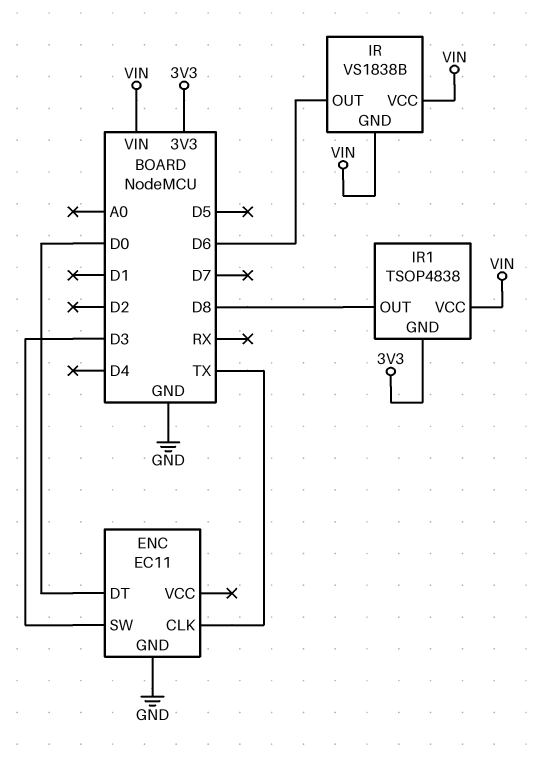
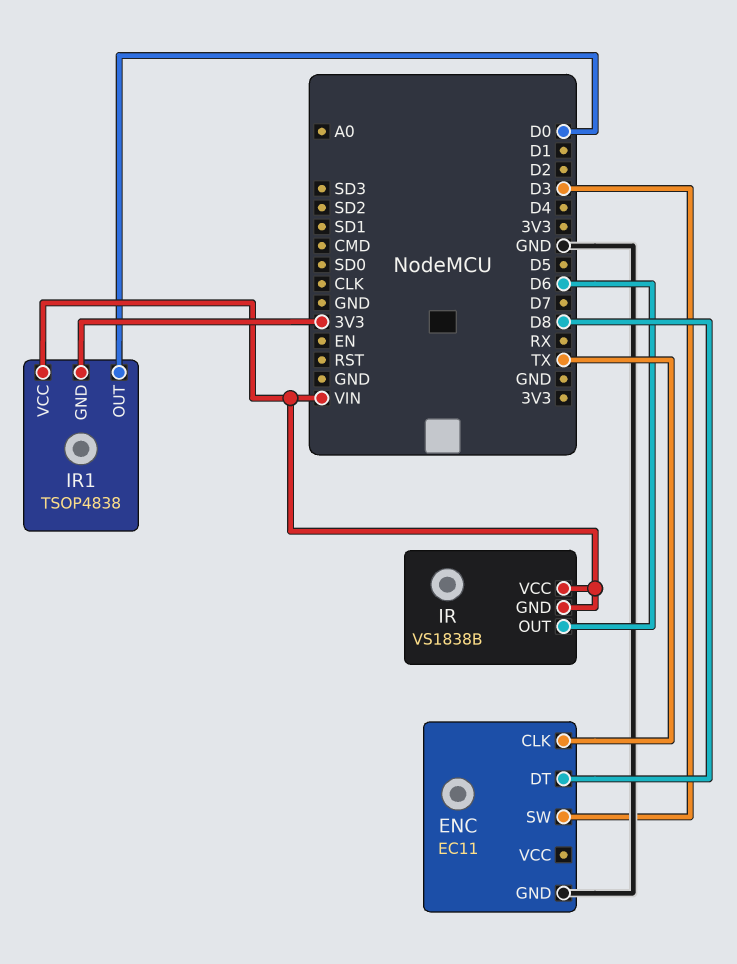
ENC pin DT: D0 -> D8
IR1 pin OUT: D8 -> D0

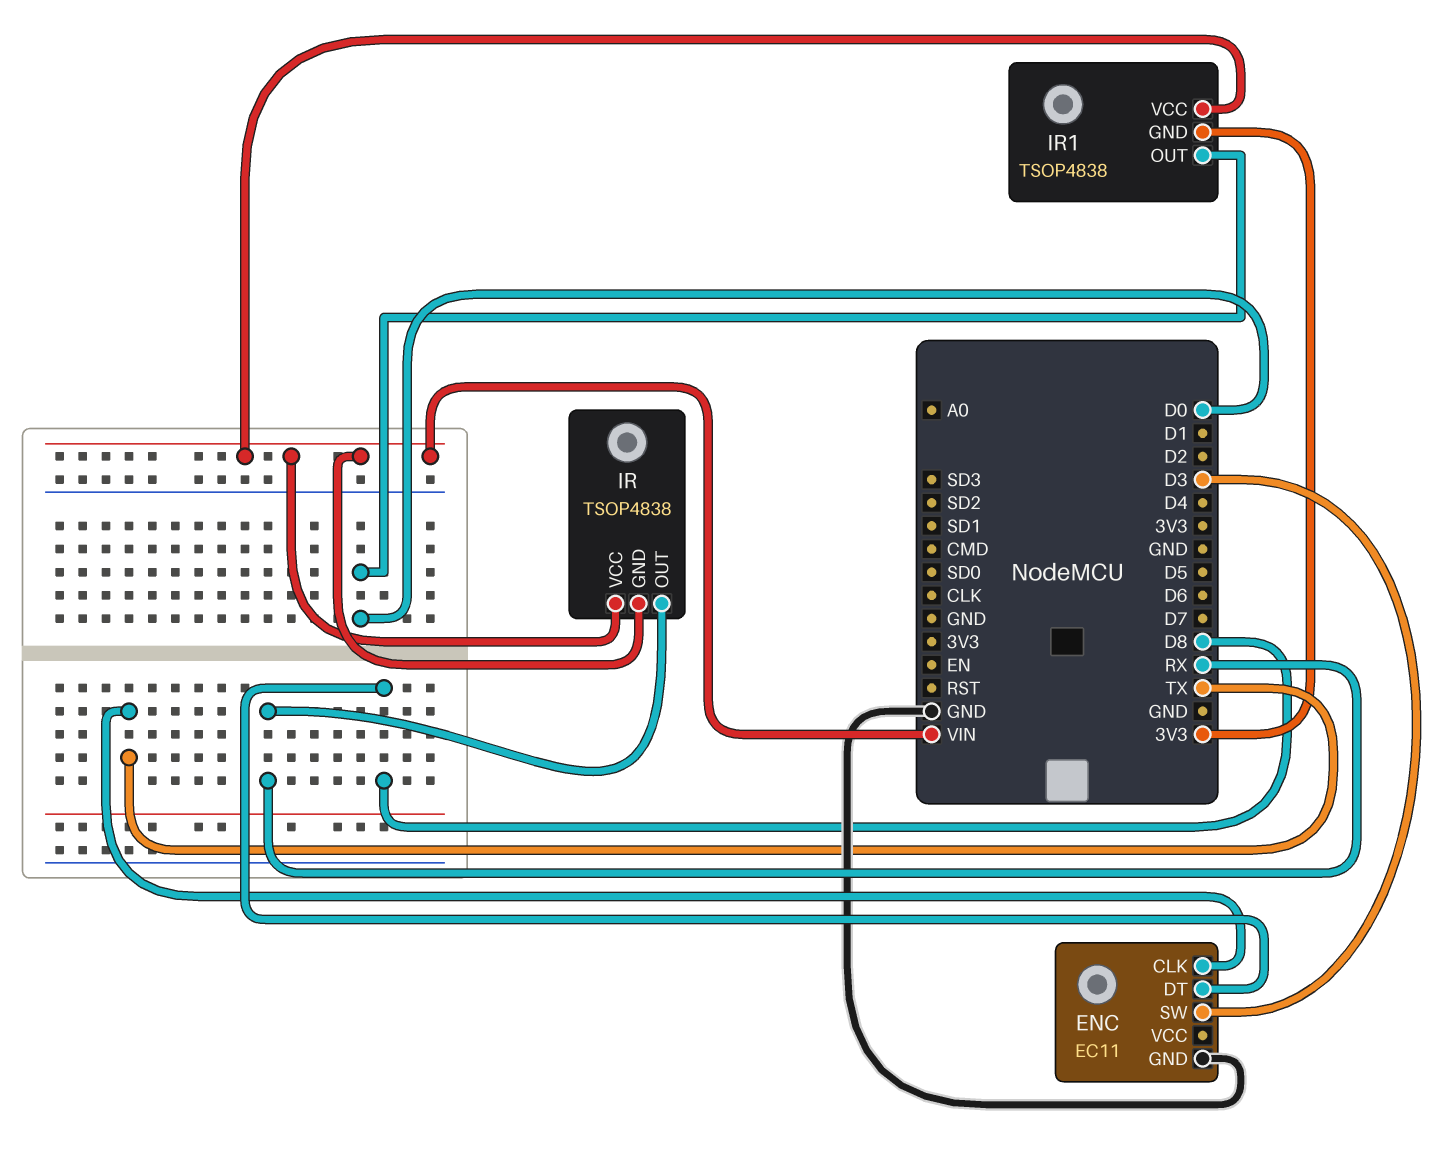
IR: VS1838B -> TSOP4838
IR pin OUT: D6 -> RX

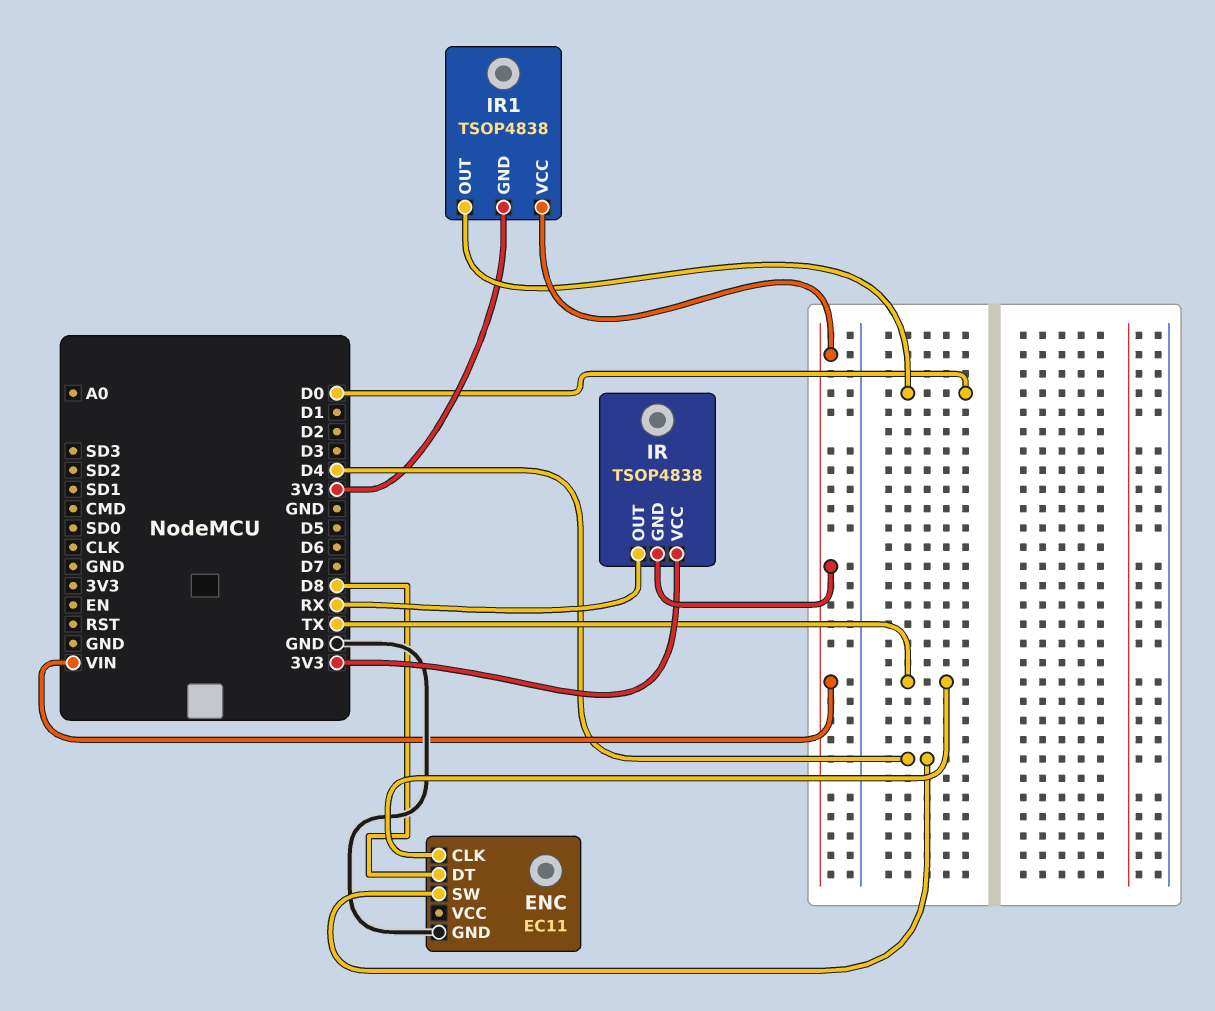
ENC pin SW: D3 -> D4
IR pin VCC: VIN -> 3V3

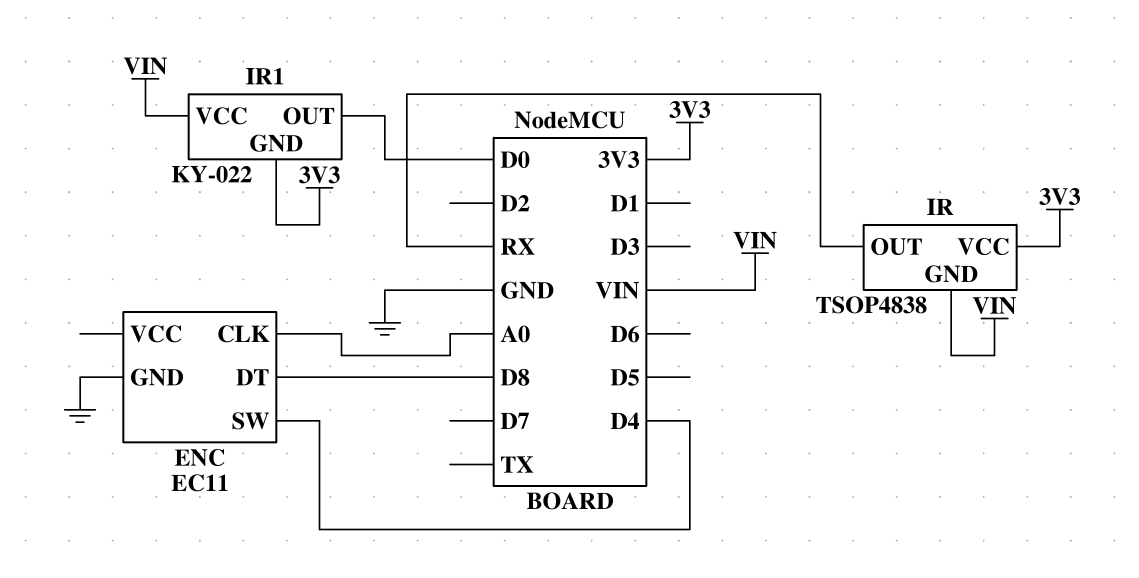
ENC pin CLK: TX -> A0
IR1: TSOP4838 -> KY-022

